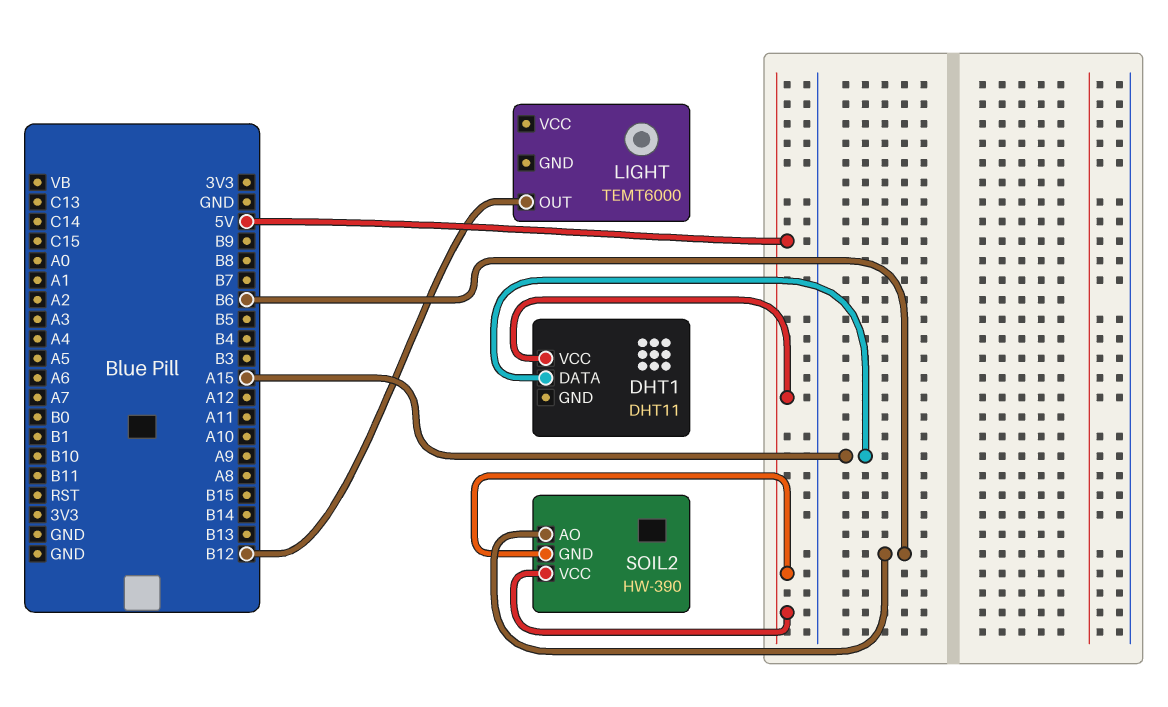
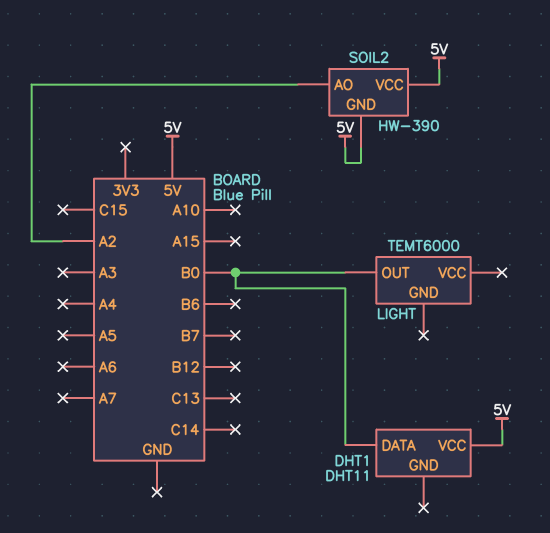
DHT1 pin DATA: A15 -> B0
LIGHT pin OUT: B12 -> B0
SOIL2 pin AO: B6 -> A2

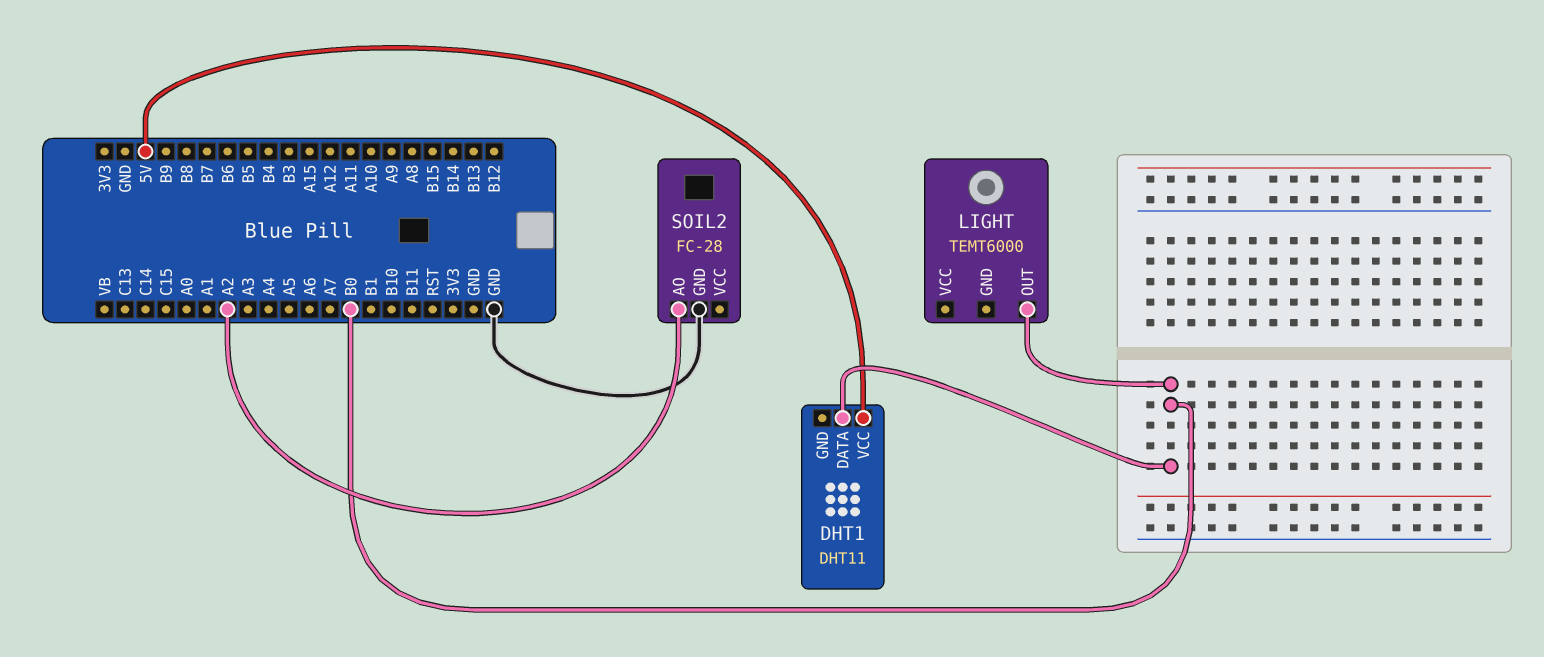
SOIL2: HW-390 -> FC-28
SOIL2 pin GND: 5V -> GND
SOIL2 pin VCC: 5V -> none

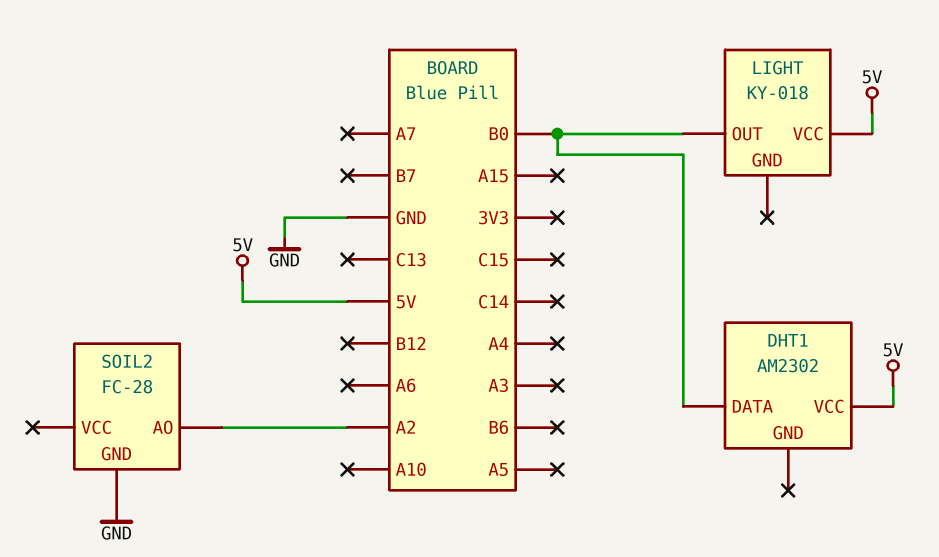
DHT1: DHT11 -> AM2302
LIGHT: TEMT6000 -> KY-018
LIGHT pin VCC: none -> 5V

